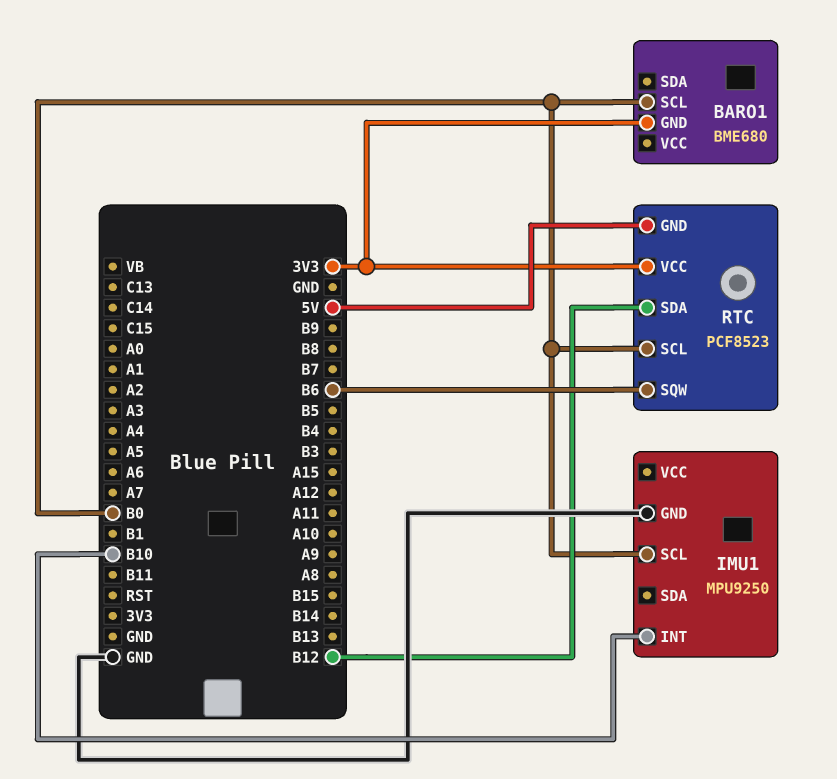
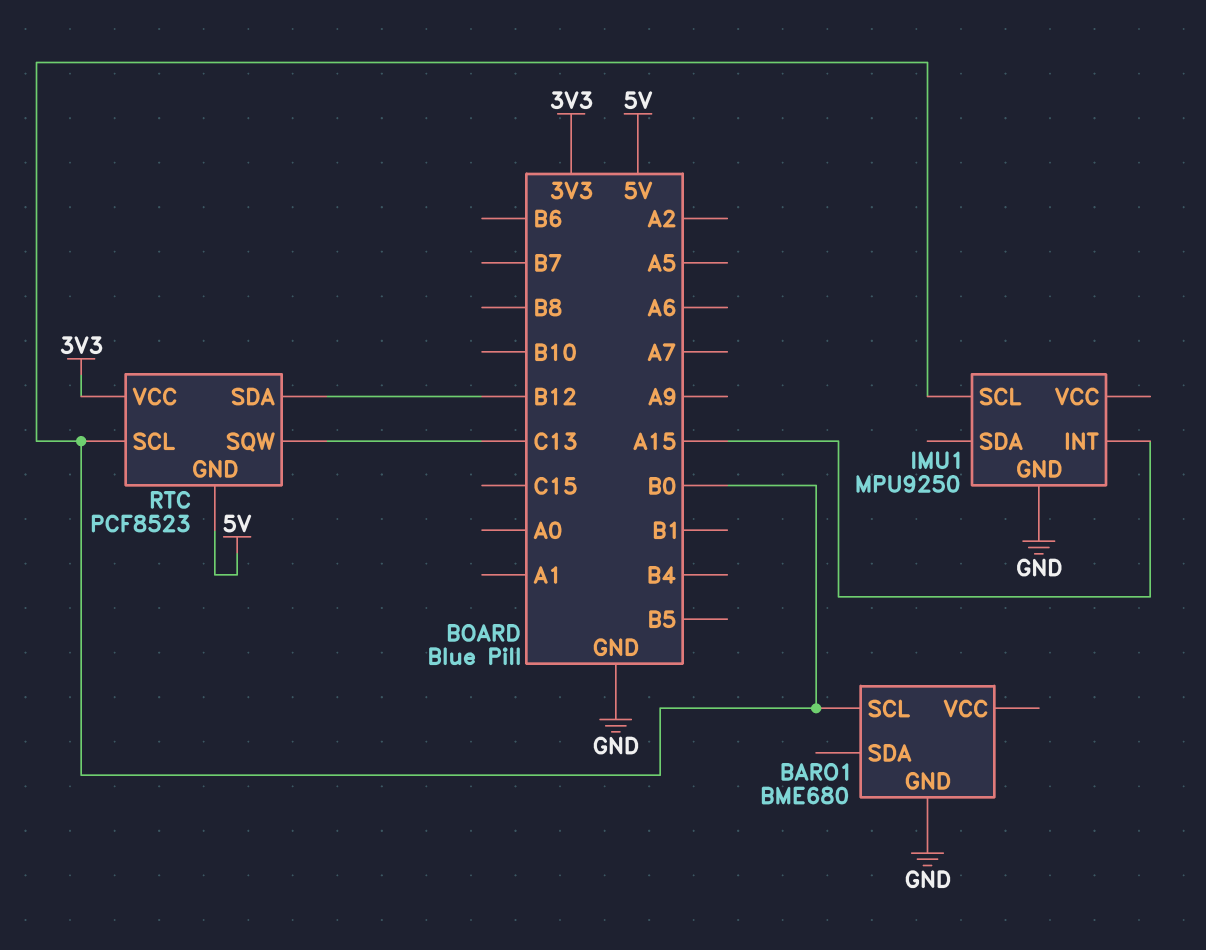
BARO1 pin GND: 3V3 -> GND
IMU1 pin INT: B10 -> A15
RTC pin SQW: B6 -> C13

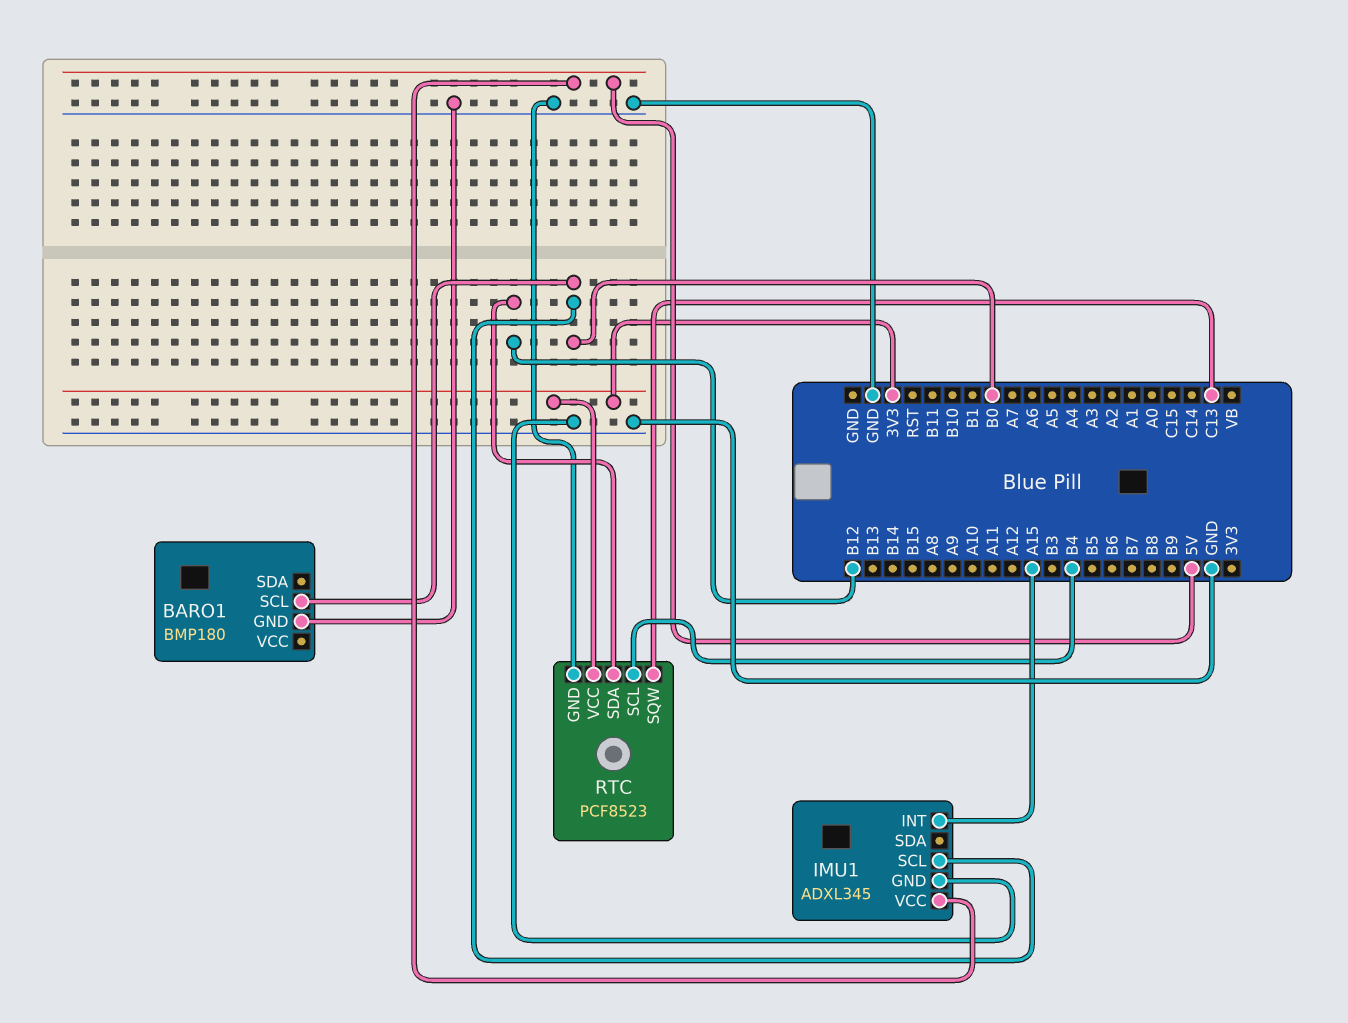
BARO1: BME680 -> BMP180
IMU1: MPU9250 -> ADXL345
IMU1 pin VCC: none -> 5V
RTC pin GND: 5V -> GND
RTC pin SCL: B0 -> B4

